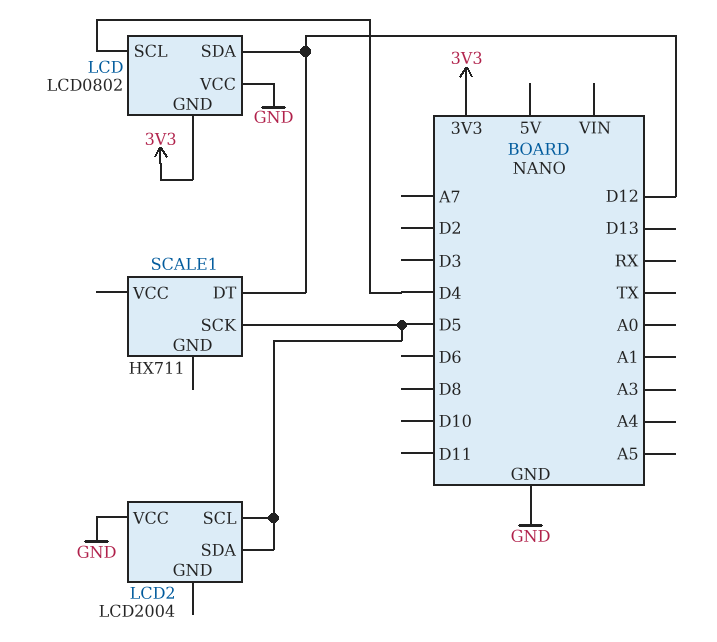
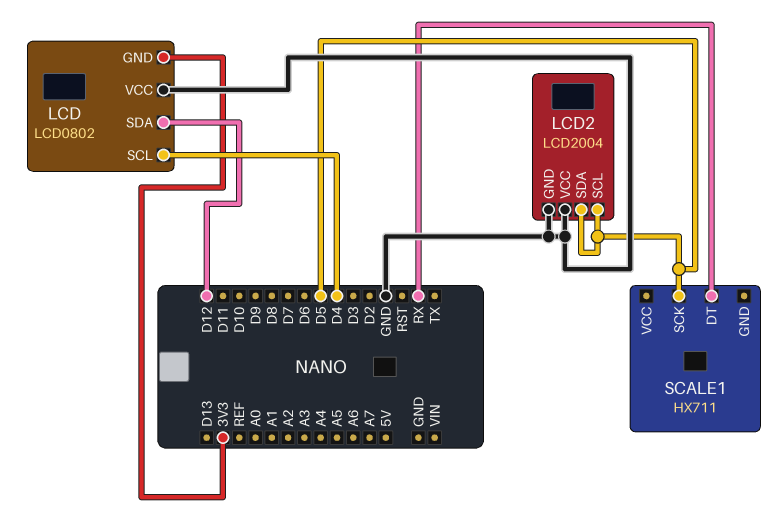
LCD2 pin GND: none -> GND
SCALE1 pin DT: D12 -> RX

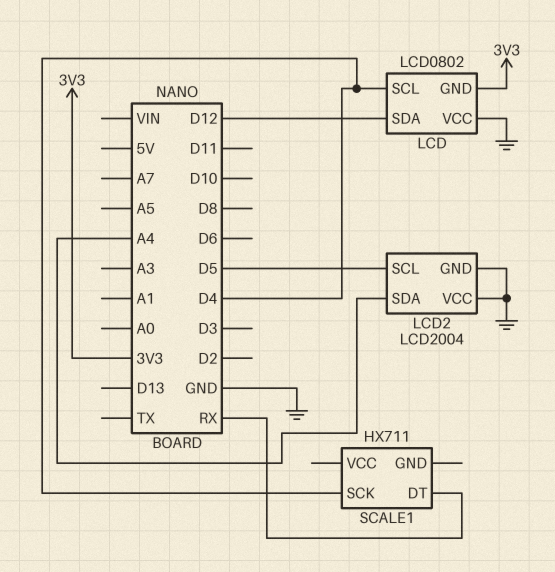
LCD2 pin SDA: D5 -> A4
SCALE1 pin SCK: D5 -> D4

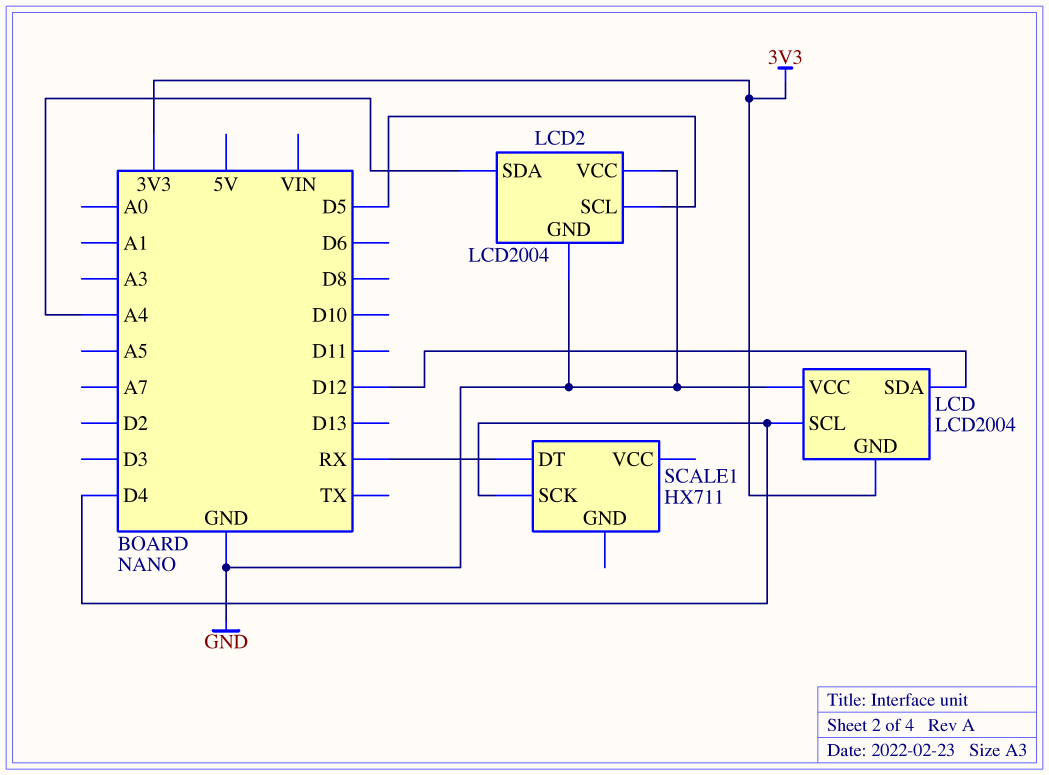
LCD: LCD0802 -> LCD2004

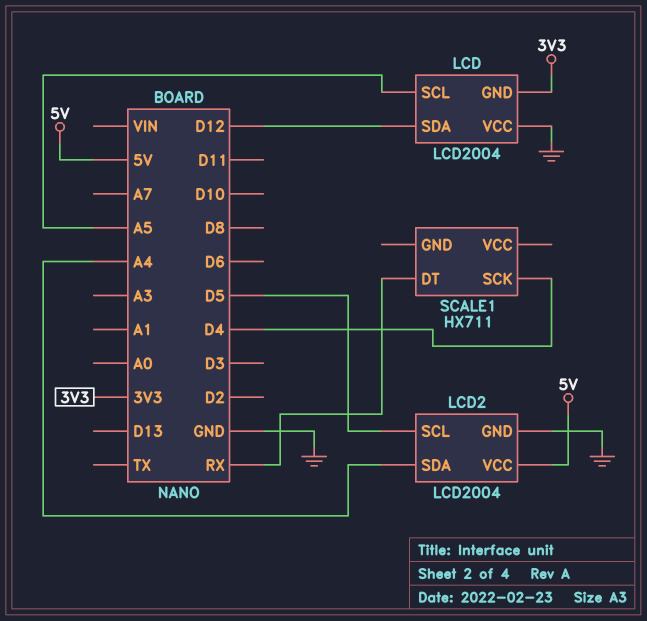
LCD pin SCL: D4 -> A5
LCD2 pin VCC: GND -> 5V

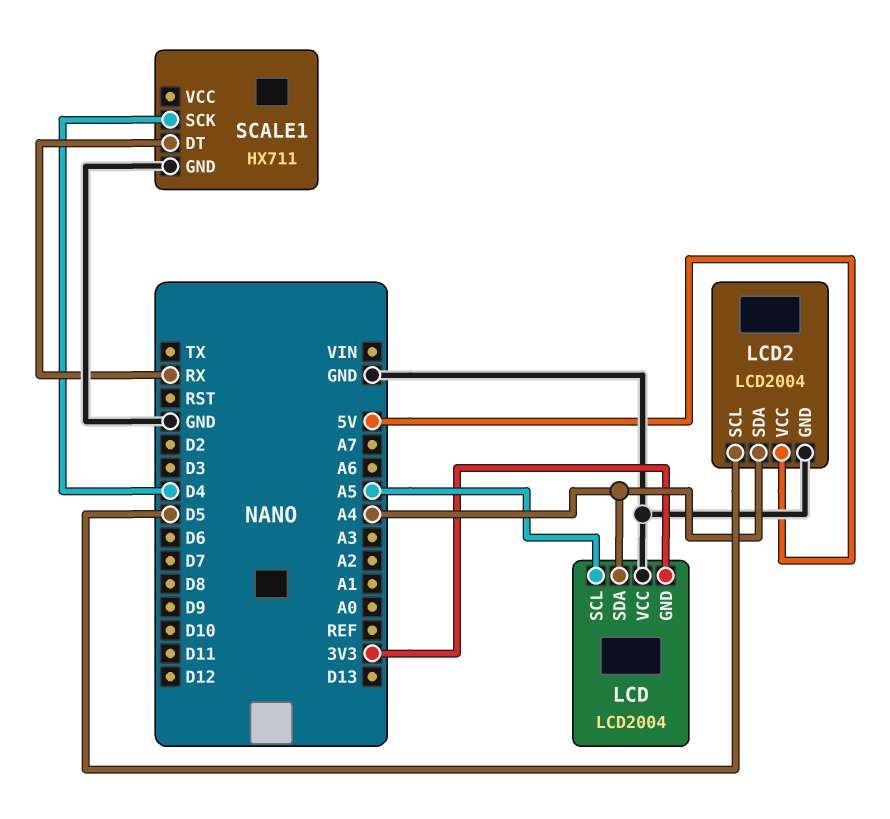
LCD pin SDA: D12 -> A4
SCALE1 pin GND: none -> GND

